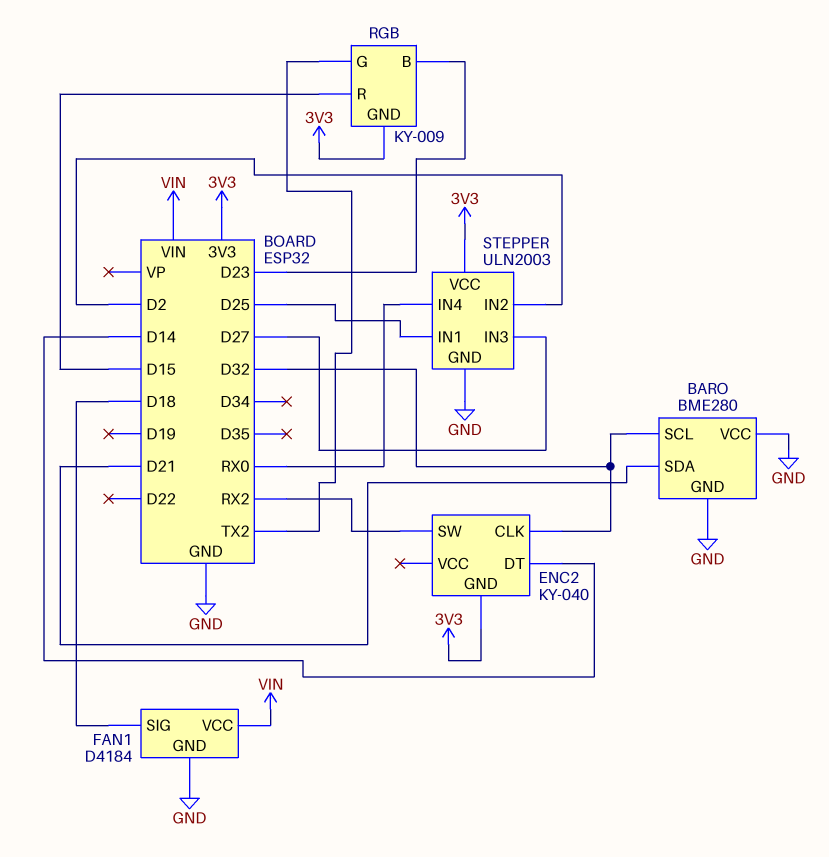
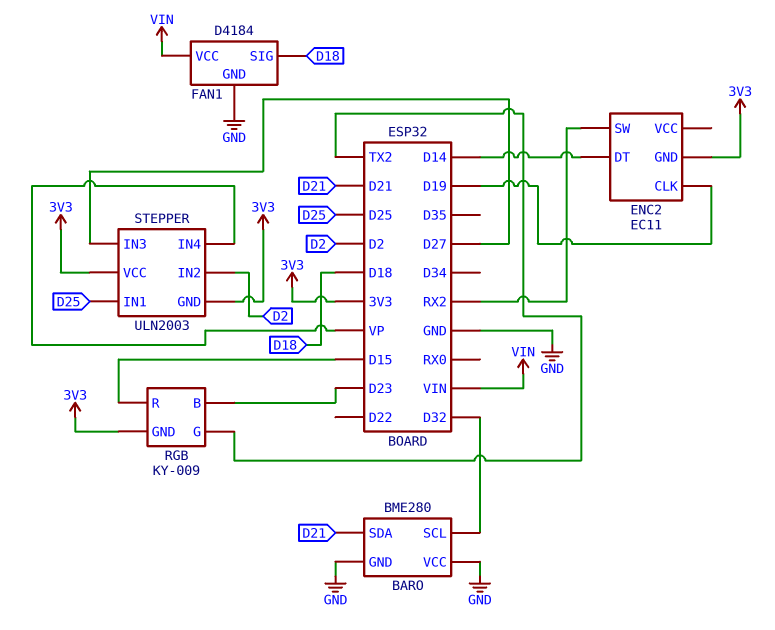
ENC2: KY-040 -> EC11
ENC2 pin CLK: D32 -> D19
STEPPER pin GND: GND -> 3V3
STEPPER pin IN4: RX0 -> VP

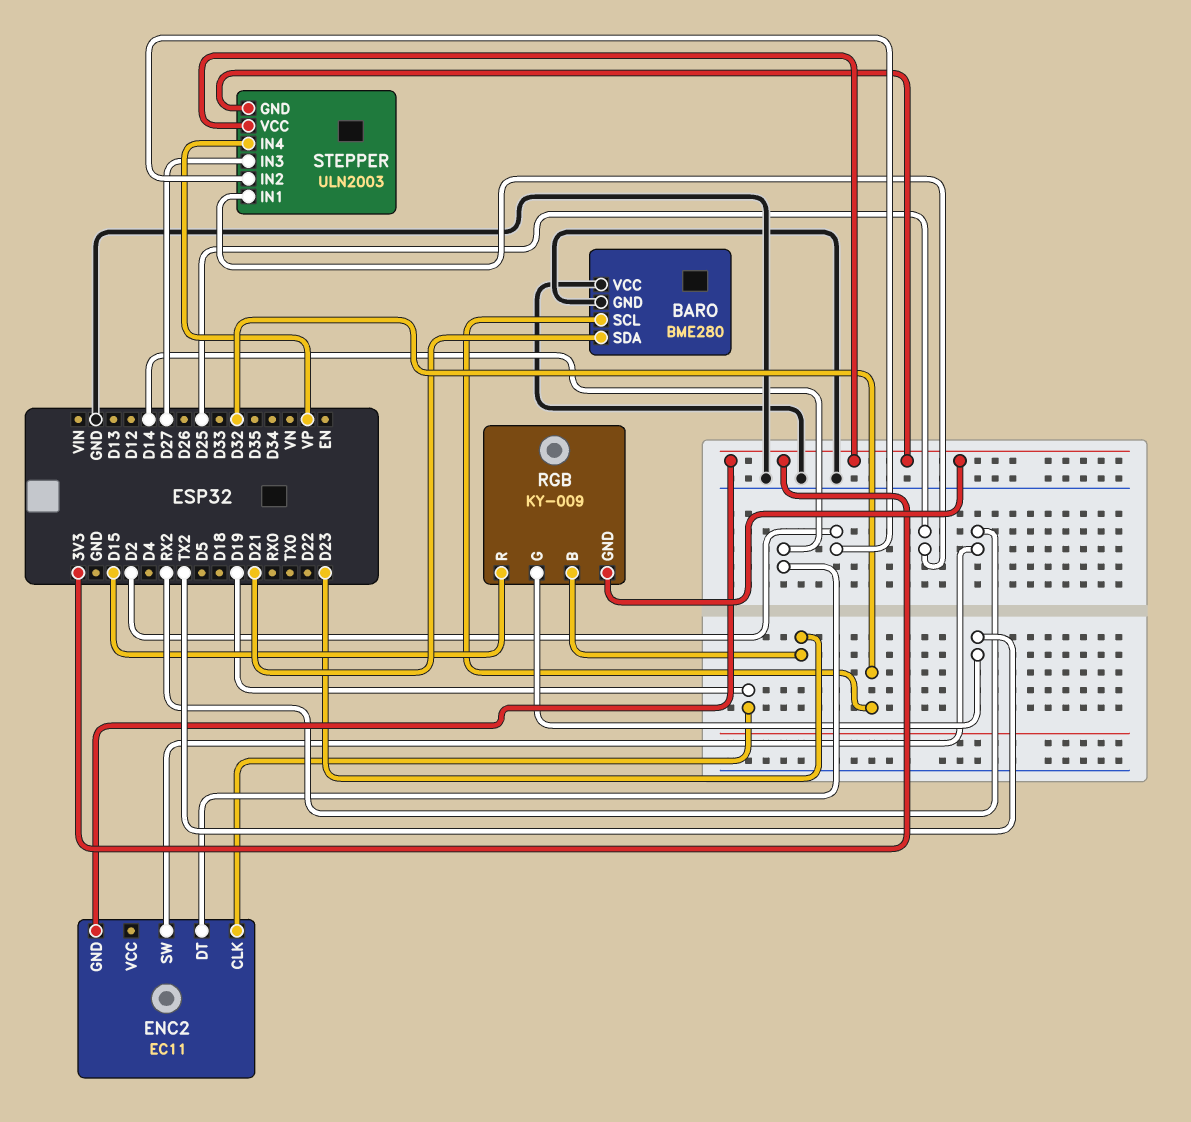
FAN1: D4184 -> none
FAN1 pin GND: GND -> none
FAN1 pin SIG: D18 -> none
FAN1 pin VCC: VIN -> none

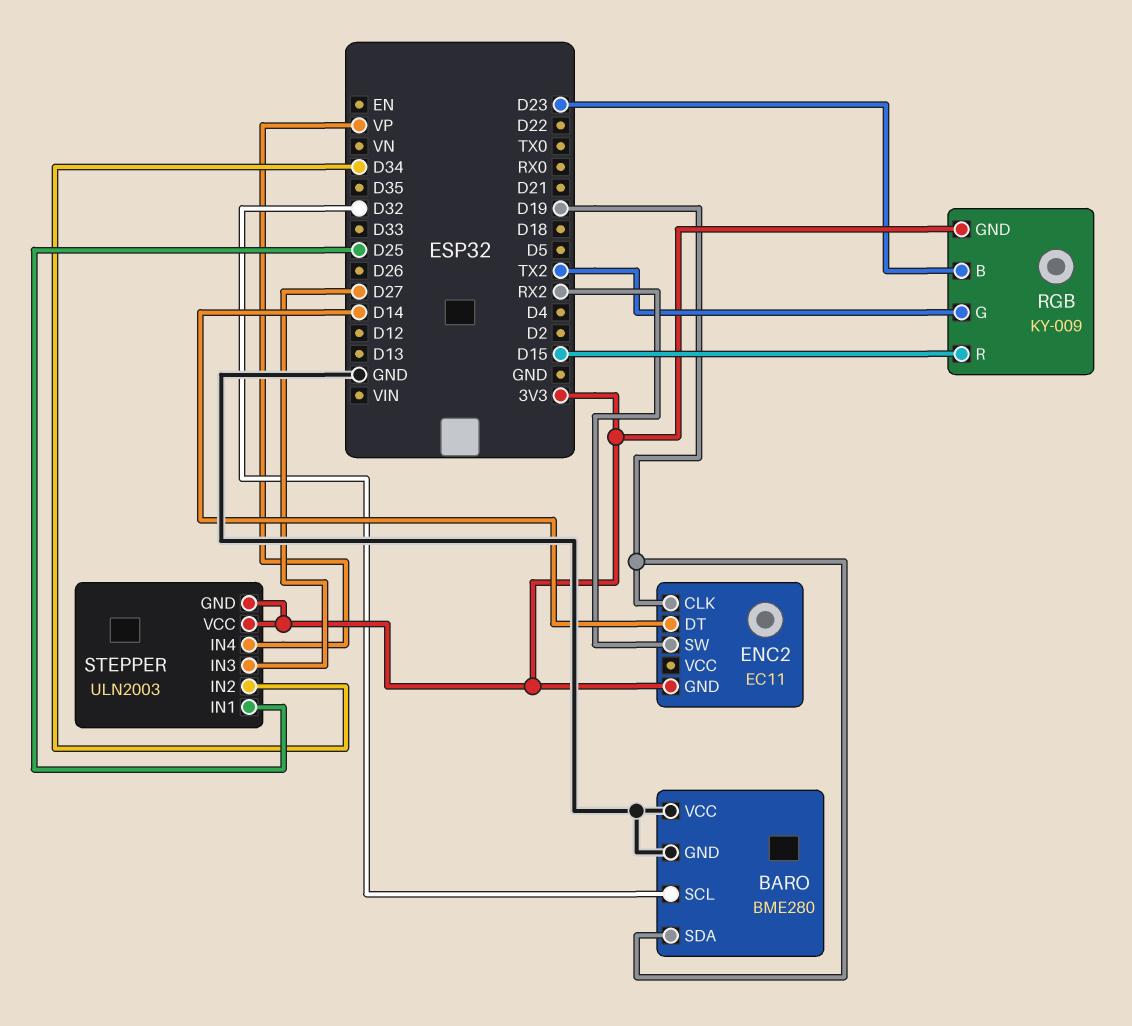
BARO pin SDA: D21 -> D19
STEPPER pin IN2: D2 -> D34

